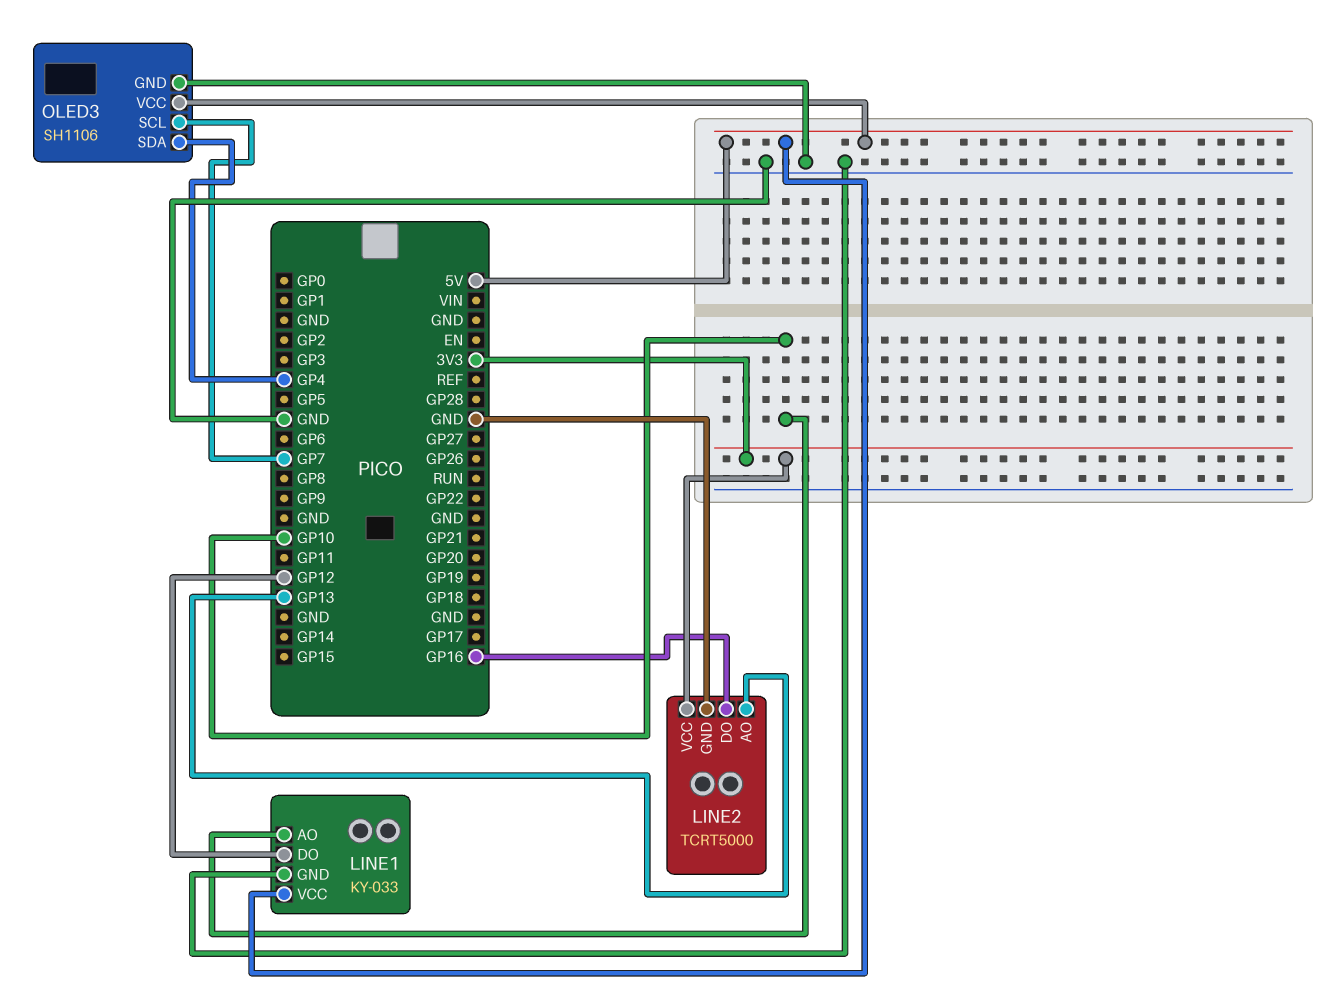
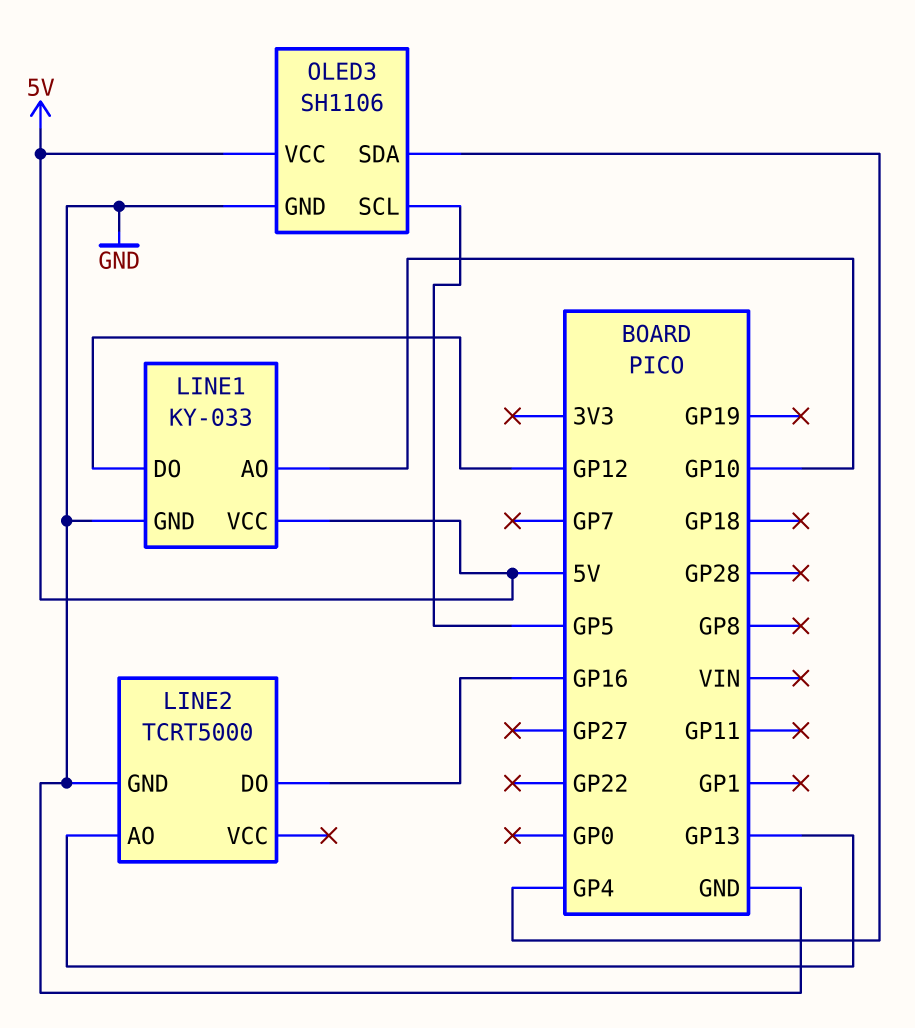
LINE2 pin VCC: 3V3 -> none
OLED3 pin SCL: GP7 -> GP5

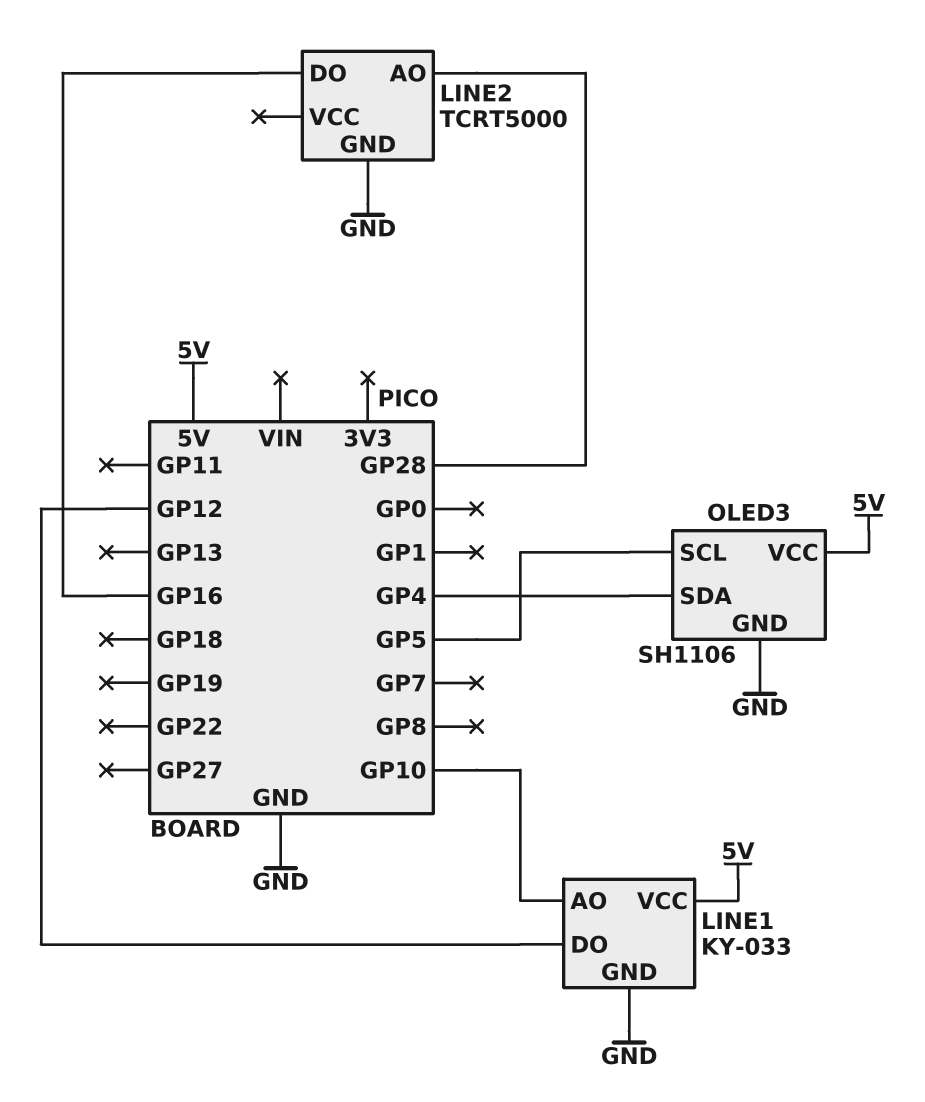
LINE2 pin AO: GP13 -> GP28

